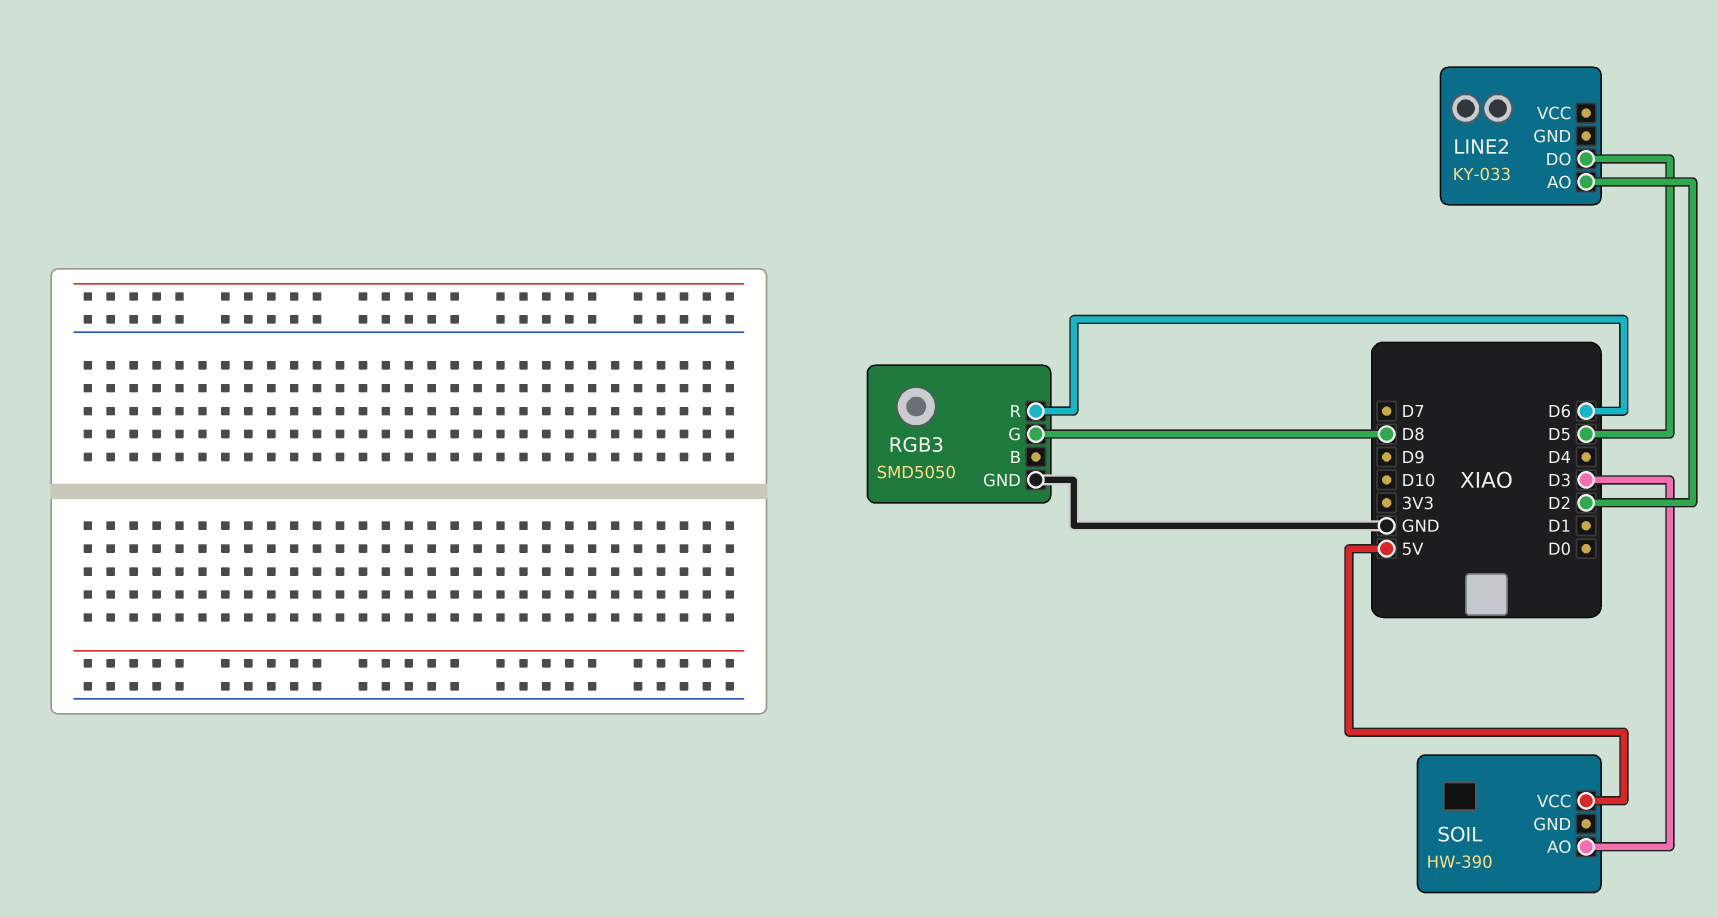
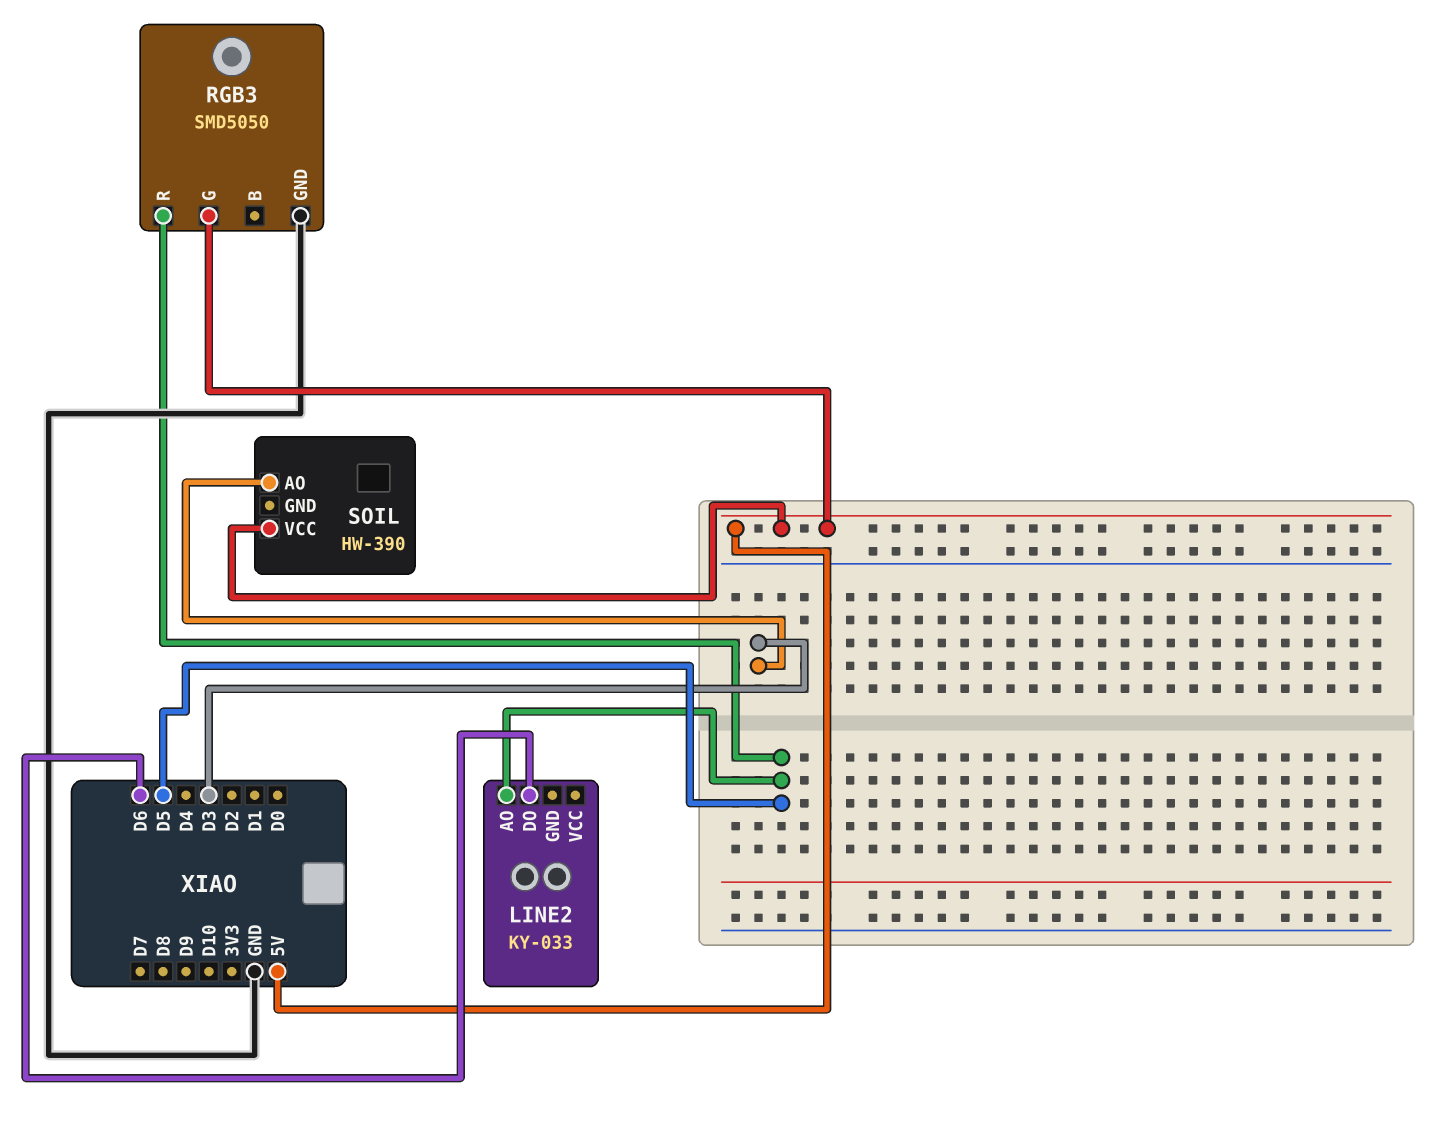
LINE2 pin AO: D2 -> D5
LINE2 pin DO: D5 -> D6
RGB3 pin G: D8 -> 5V
RGB3 pin R: D6 -> D5

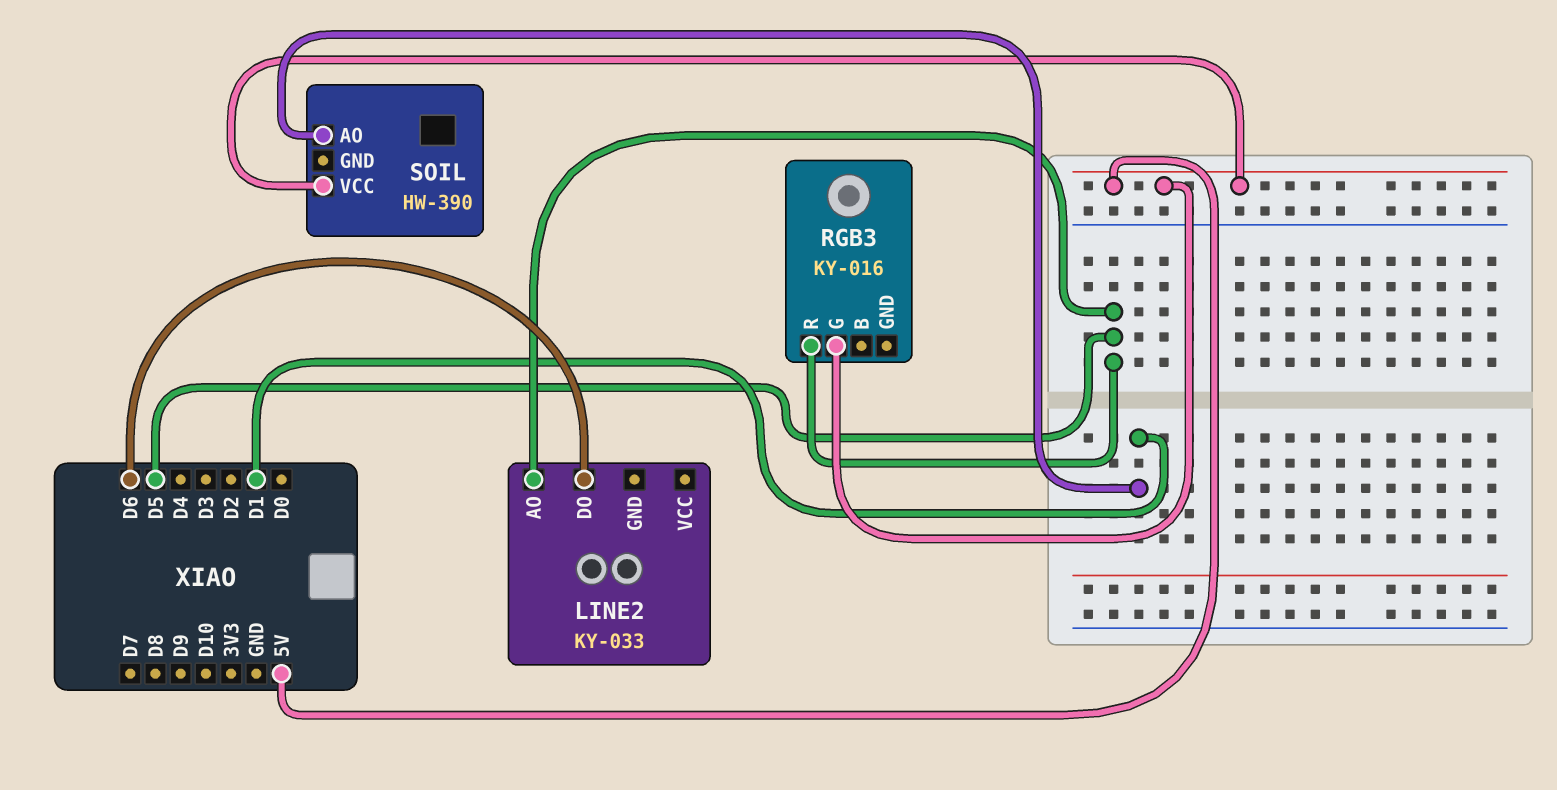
RGB3: SMD5050 -> KY-016
RGB3 pin GND: GND -> none
SOIL pin AO: D3 -> D1

